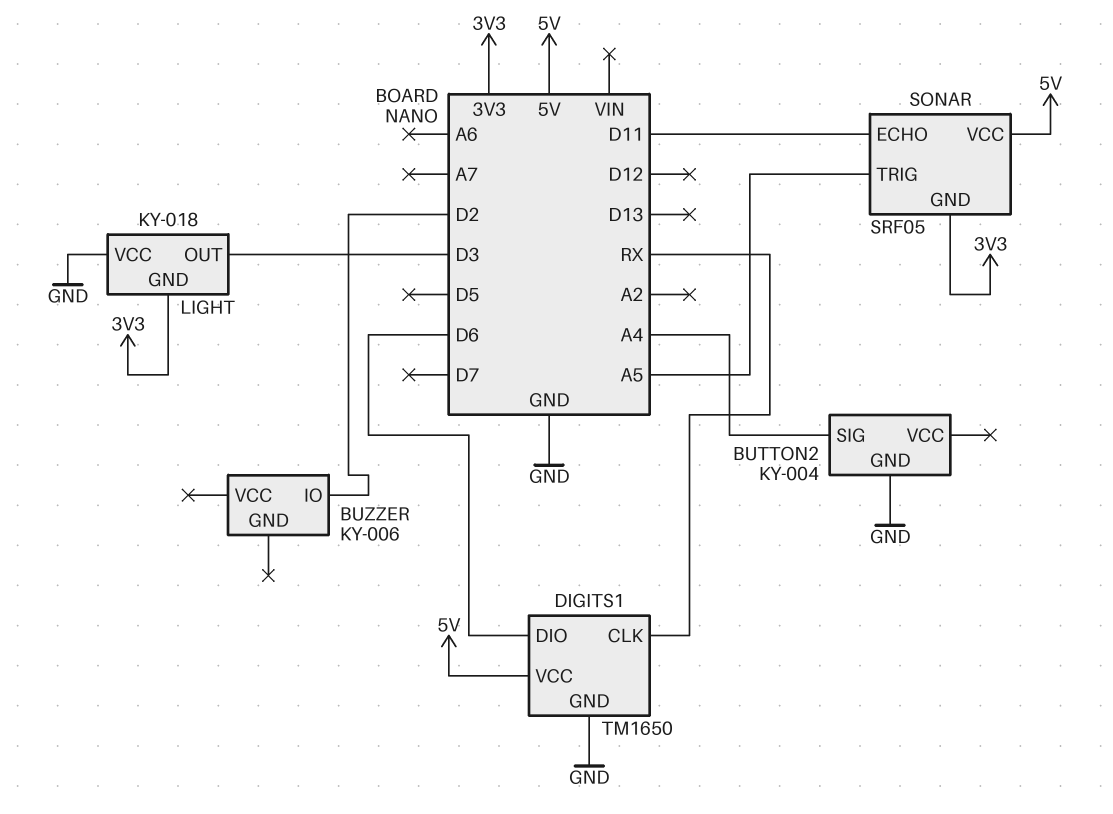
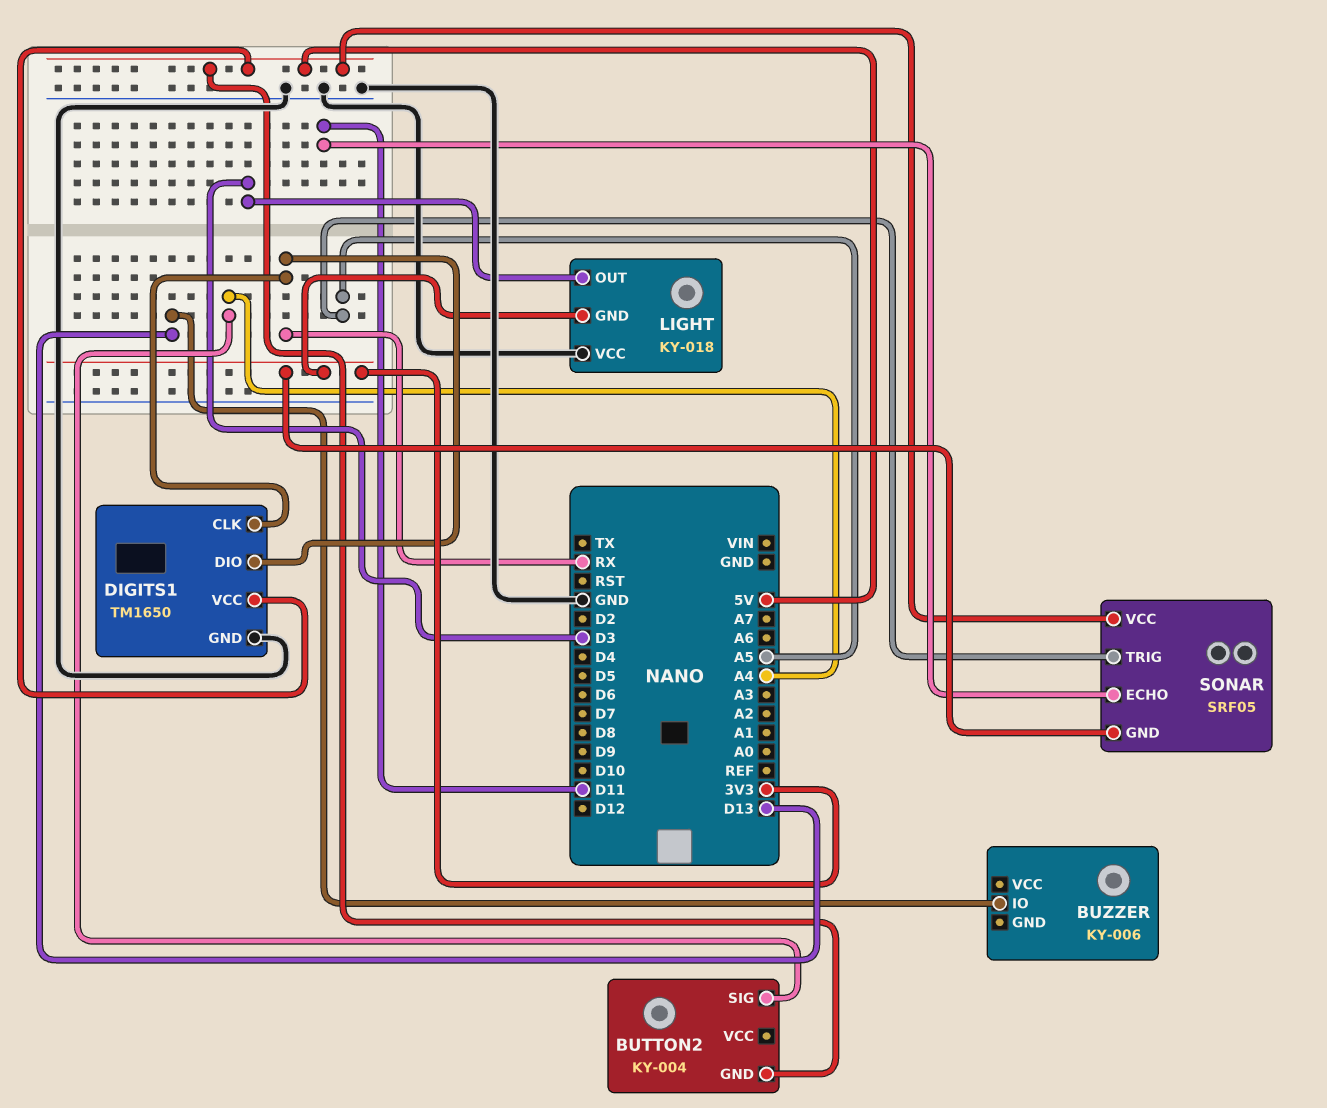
BUTTON2 pin GND: GND -> 5V
BUZZER pin IO: D2 -> D13
DIGITS1 pin DIO: D6 -> RX

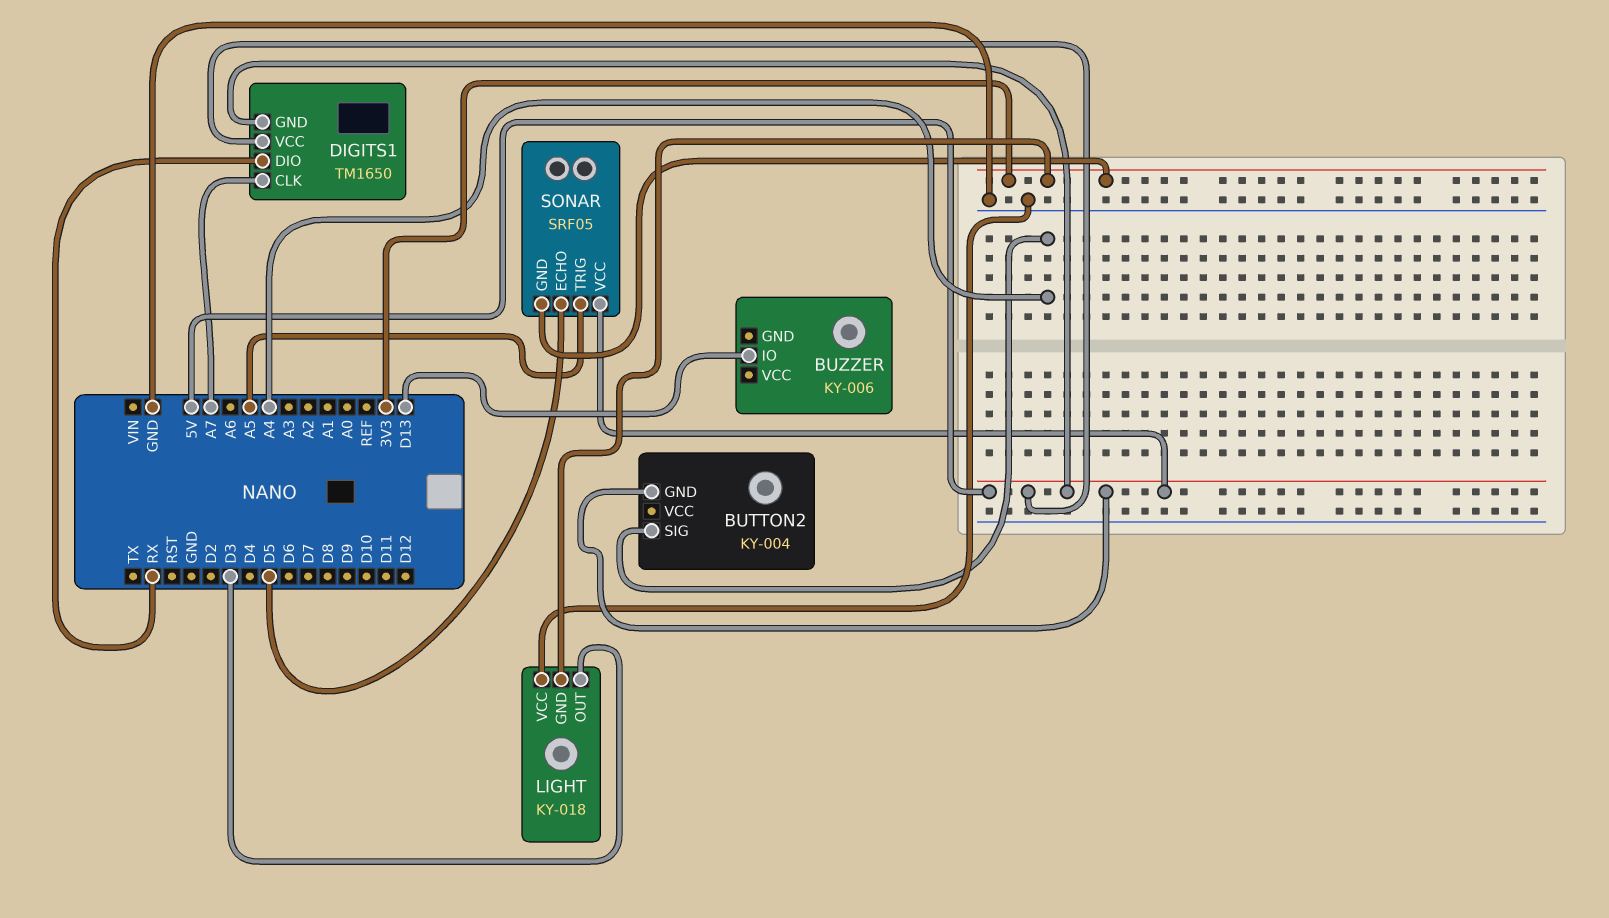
DIGITS1 pin CLK: RX -> A7
DIGITS1 pin GND: GND -> 5V
SONAR pin ECHO: D11 -> D5

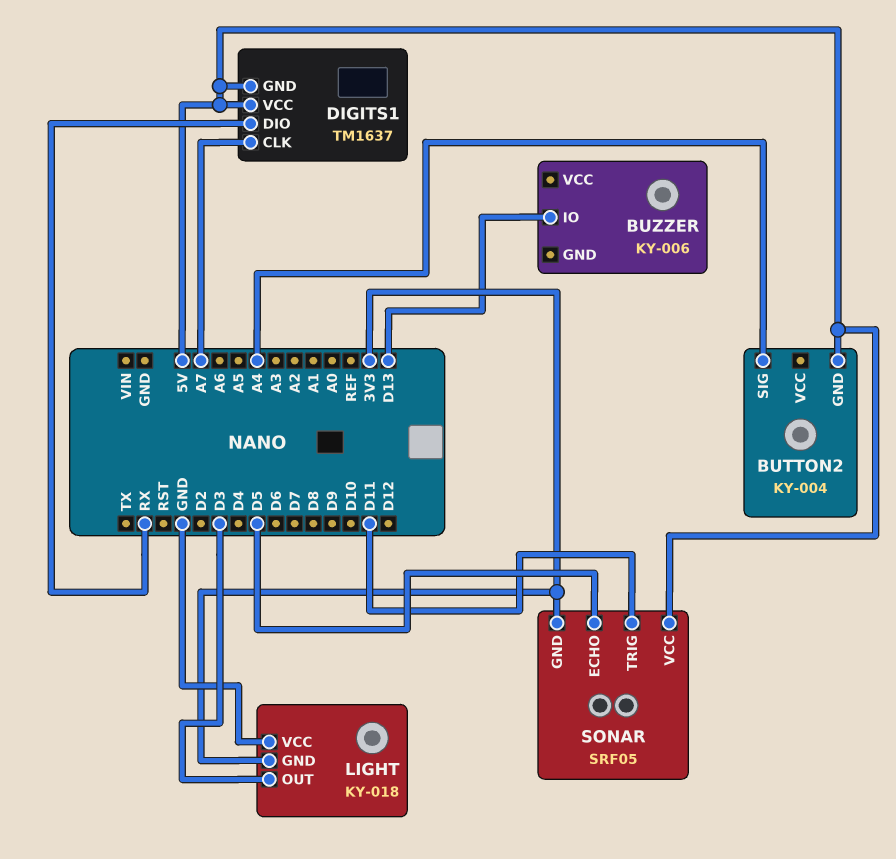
DIGITS1: TM1650 -> TM1637
SONAR pin TRIG: A5 -> D11

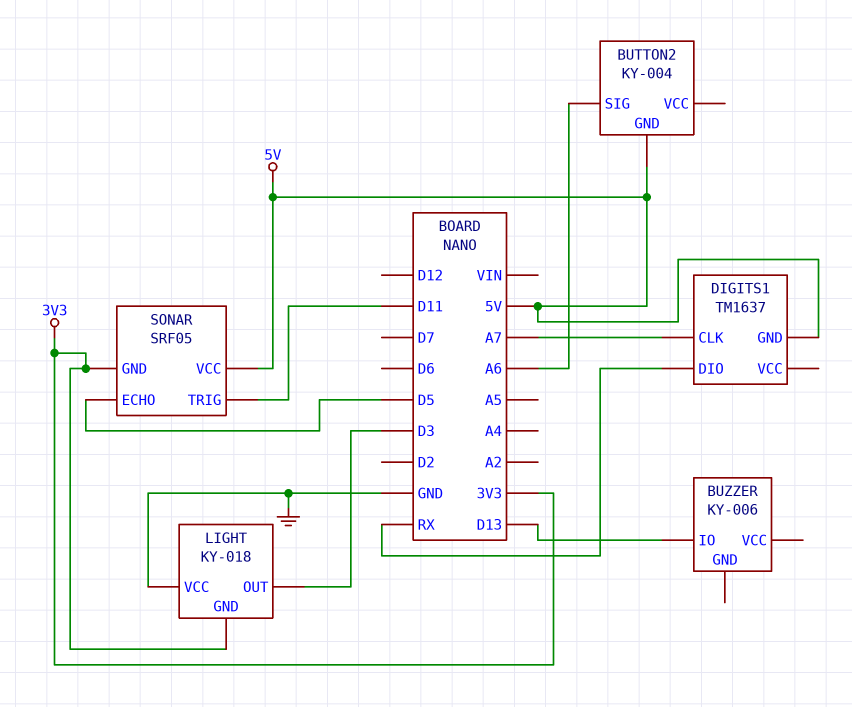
BUTTON2 pin SIG: A4 -> A6
DIGITS1 pin VCC: 5V -> none

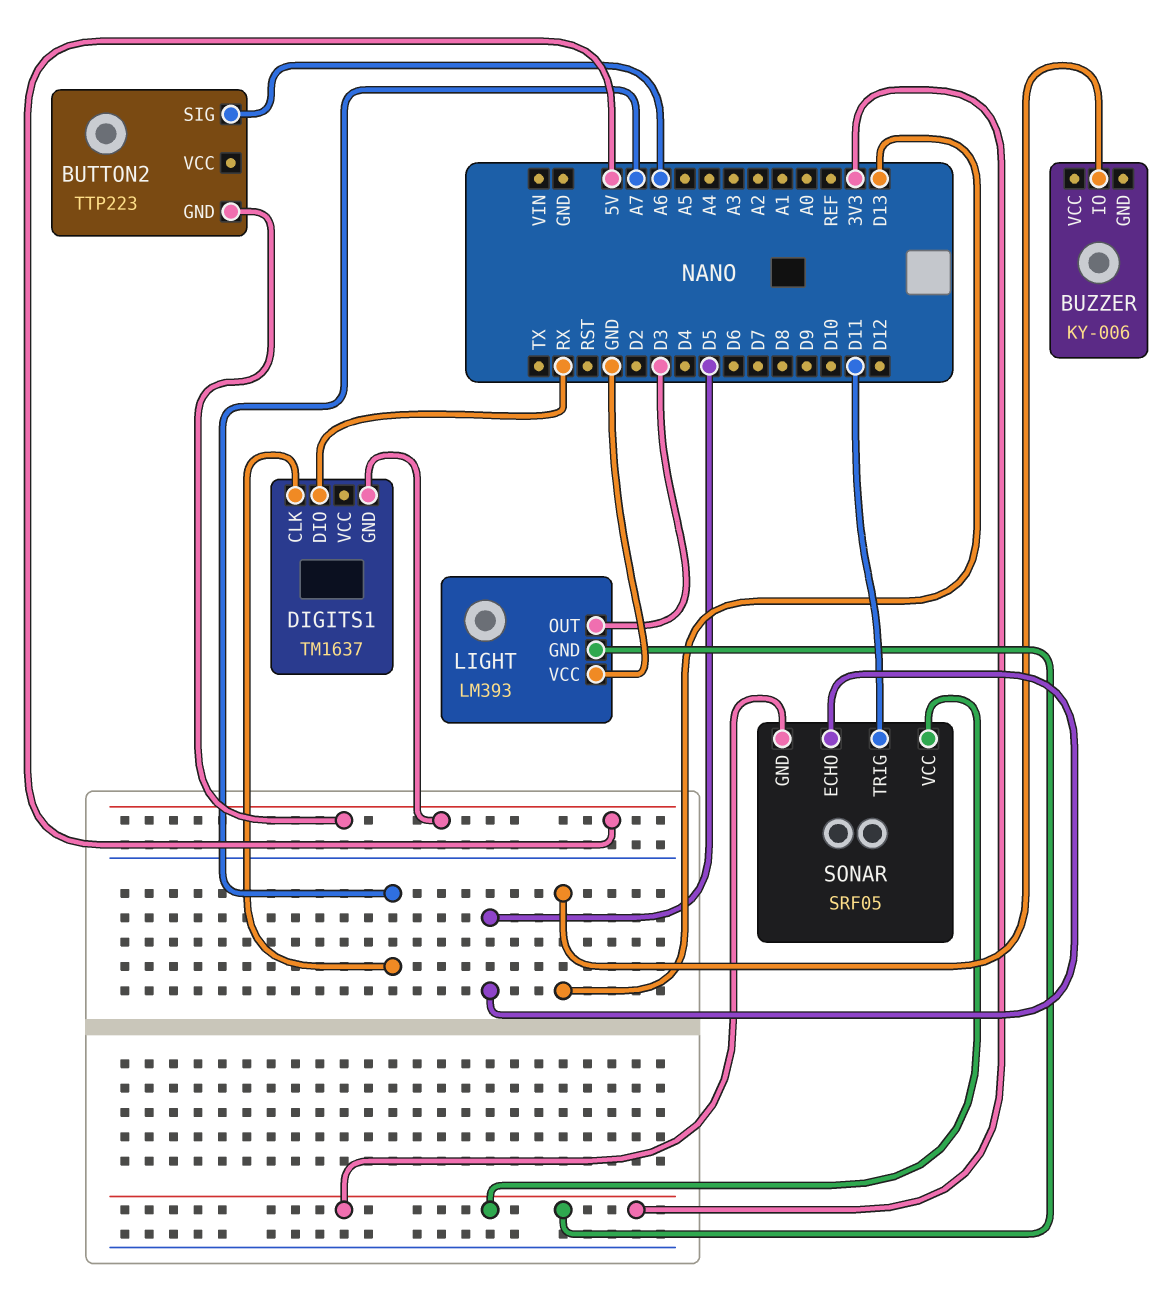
BUTTON2: KY-004 -> TTP223
LIGHT: KY-018 -> LM393
SONAR pin VCC: 5V -> 3V3

